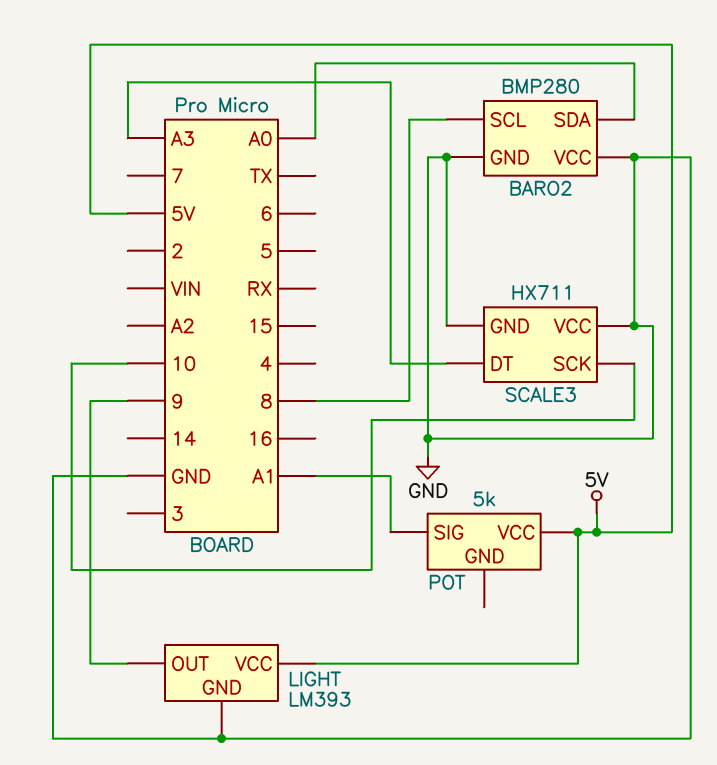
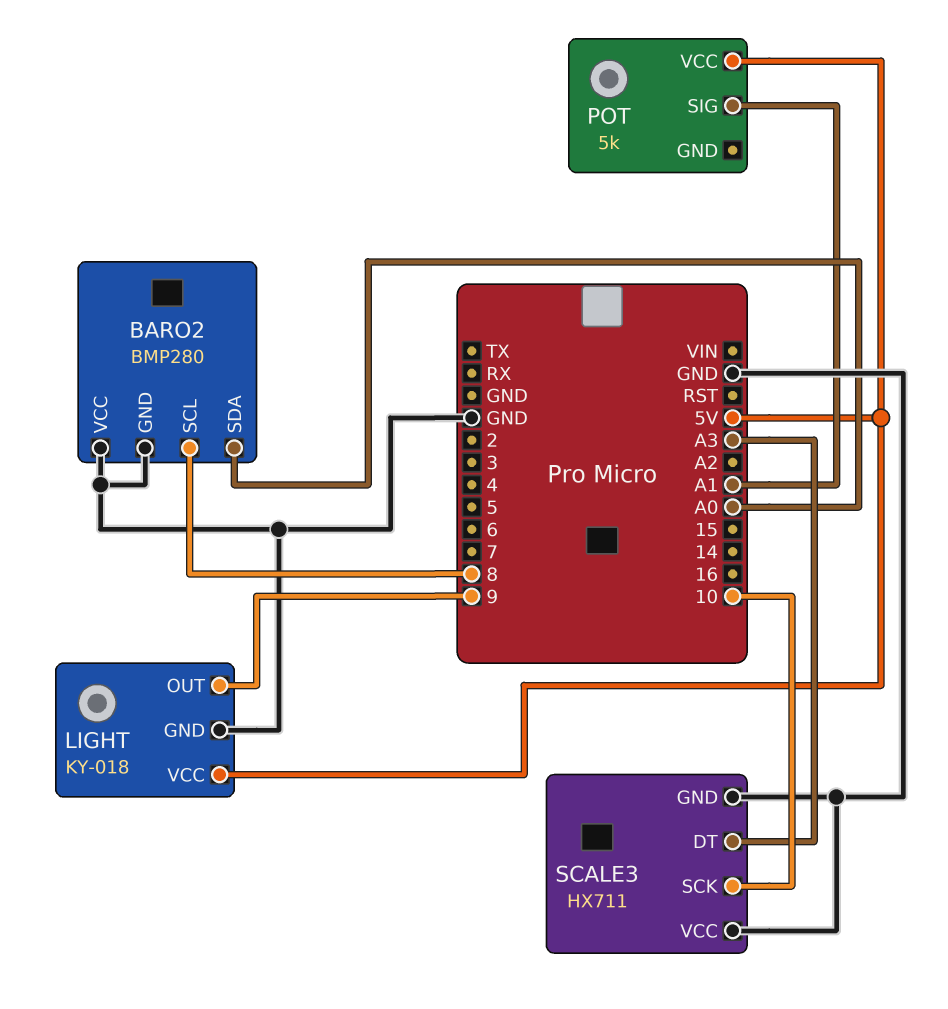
LIGHT: LM393 -> KY-018

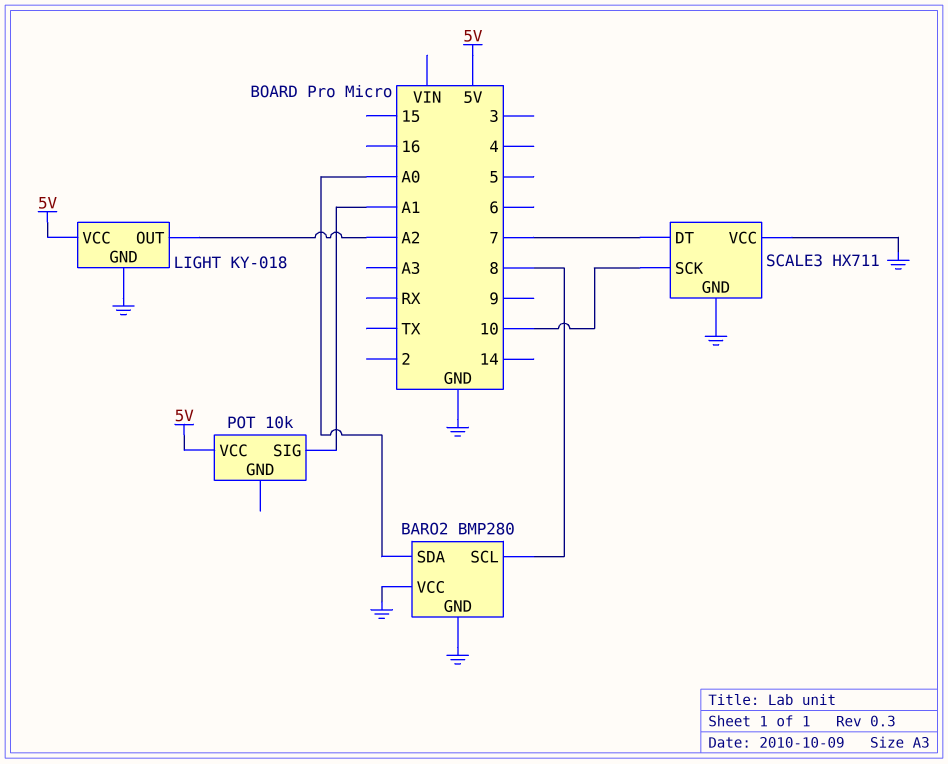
LIGHT pin OUT: 9 -> A2
POT: 5k -> 10k
SCALE3 pin DT: A3 -> 7

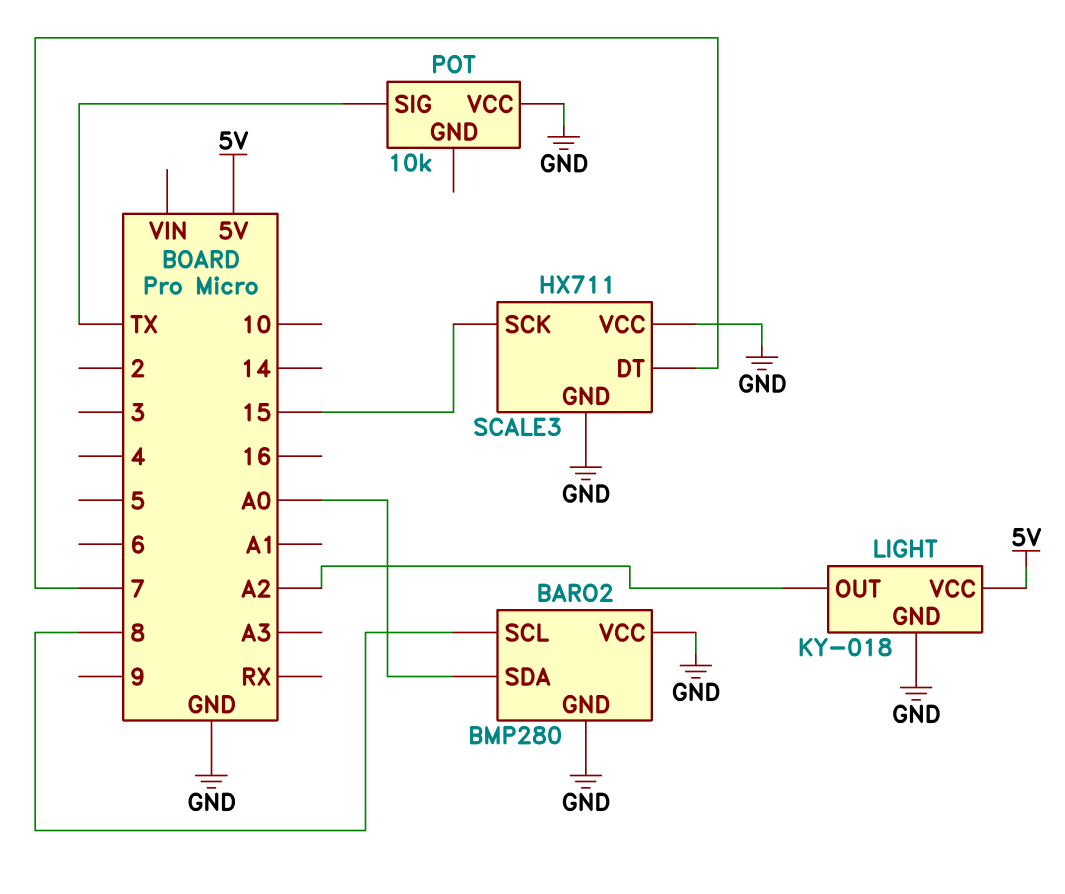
POT pin SIG: A1 -> TX
POT pin VCC: 5V -> GND
SCALE3 pin SCK: 10 -> 15

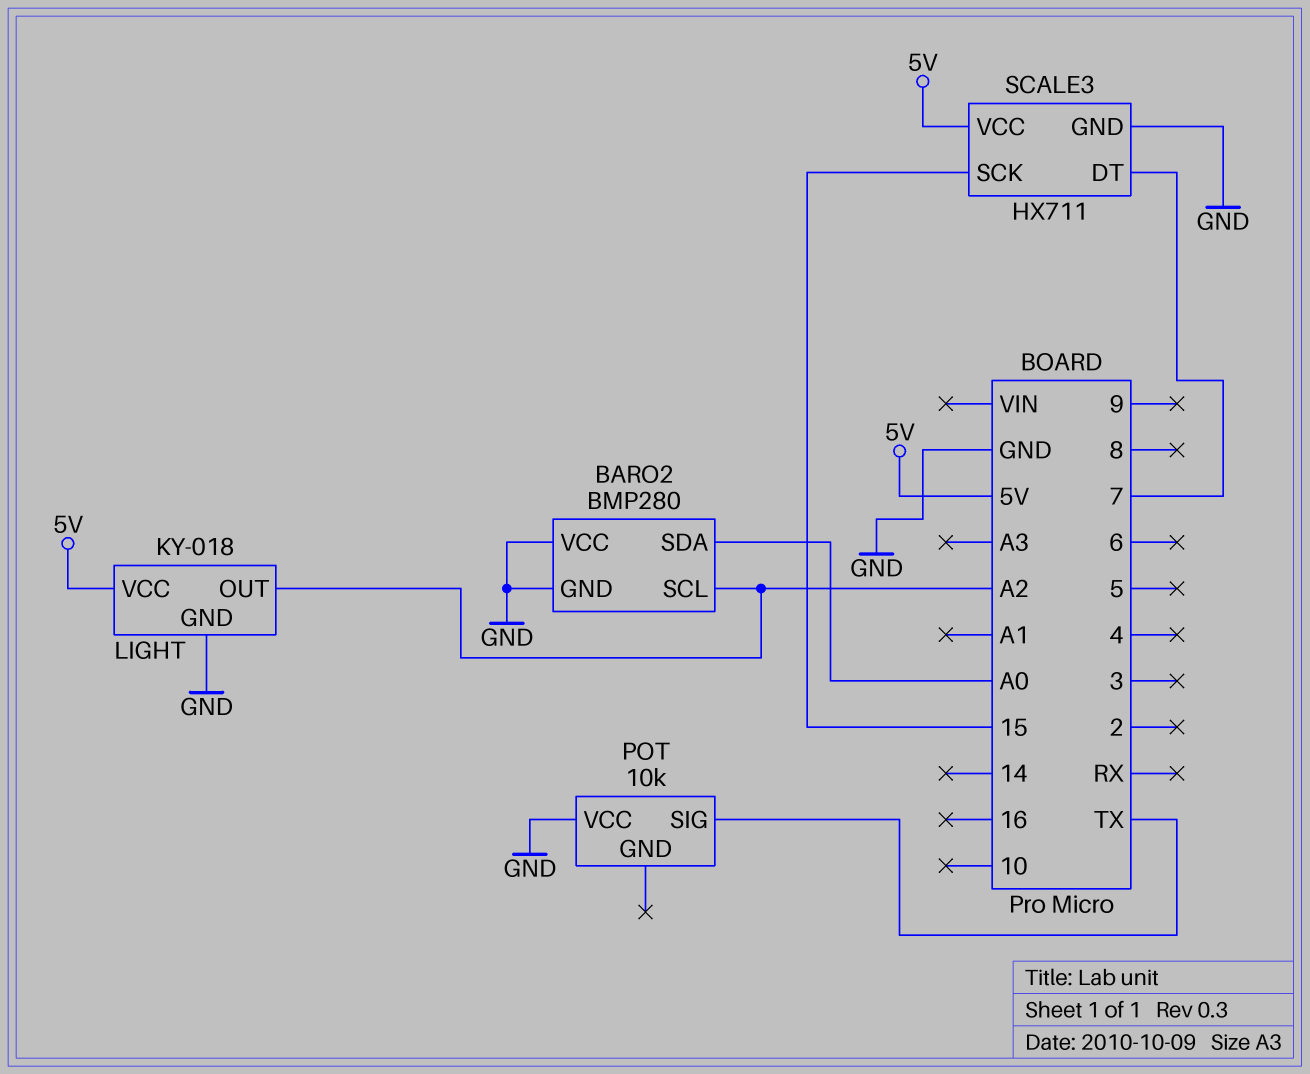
BARO2 pin SCL: 8 -> A2
SCALE3 pin VCC: GND -> 5V

